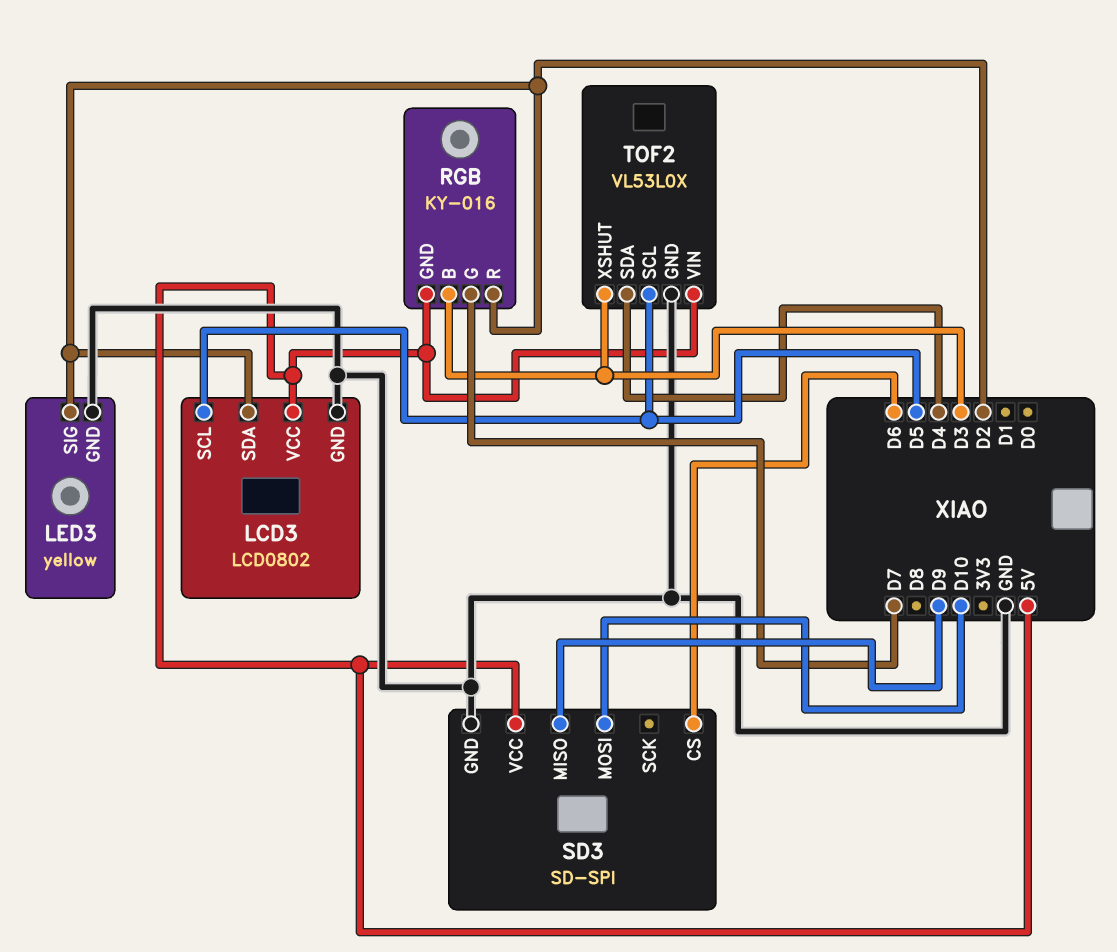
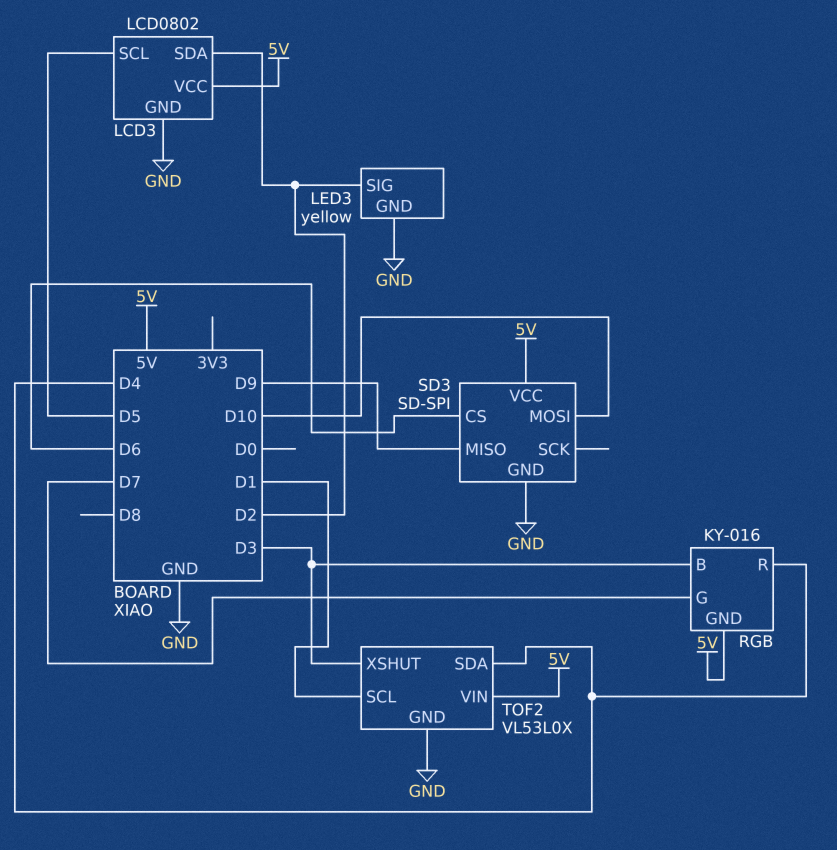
RGB pin R: D2 -> D4
TOF2 pin SCL: D5 -> D1

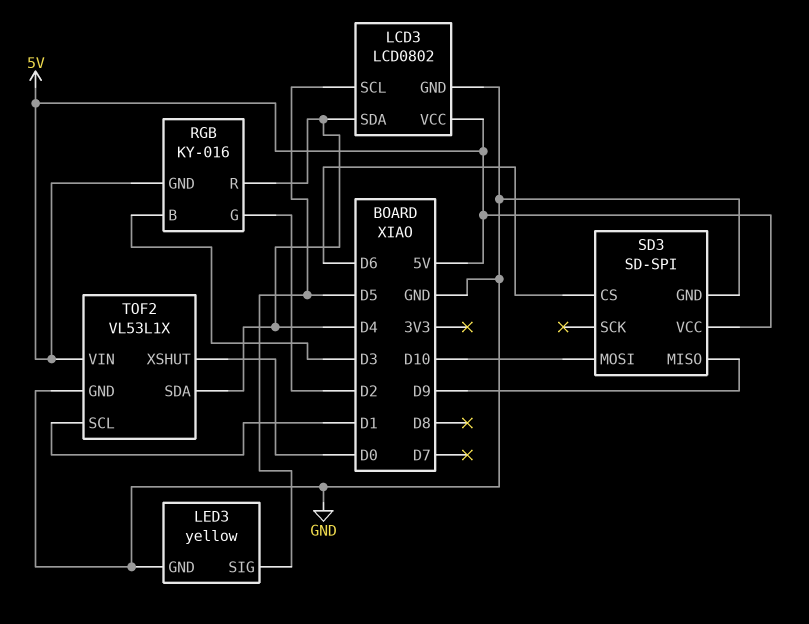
LCD3 pin SDA: D2 -> D4
LED3 pin SIG: D2 -> D5
RGB pin G: D7 -> D2
TOF2: VL53L0X -> VL53L1X
TOF2 pin XSHUT: D3 -> D0

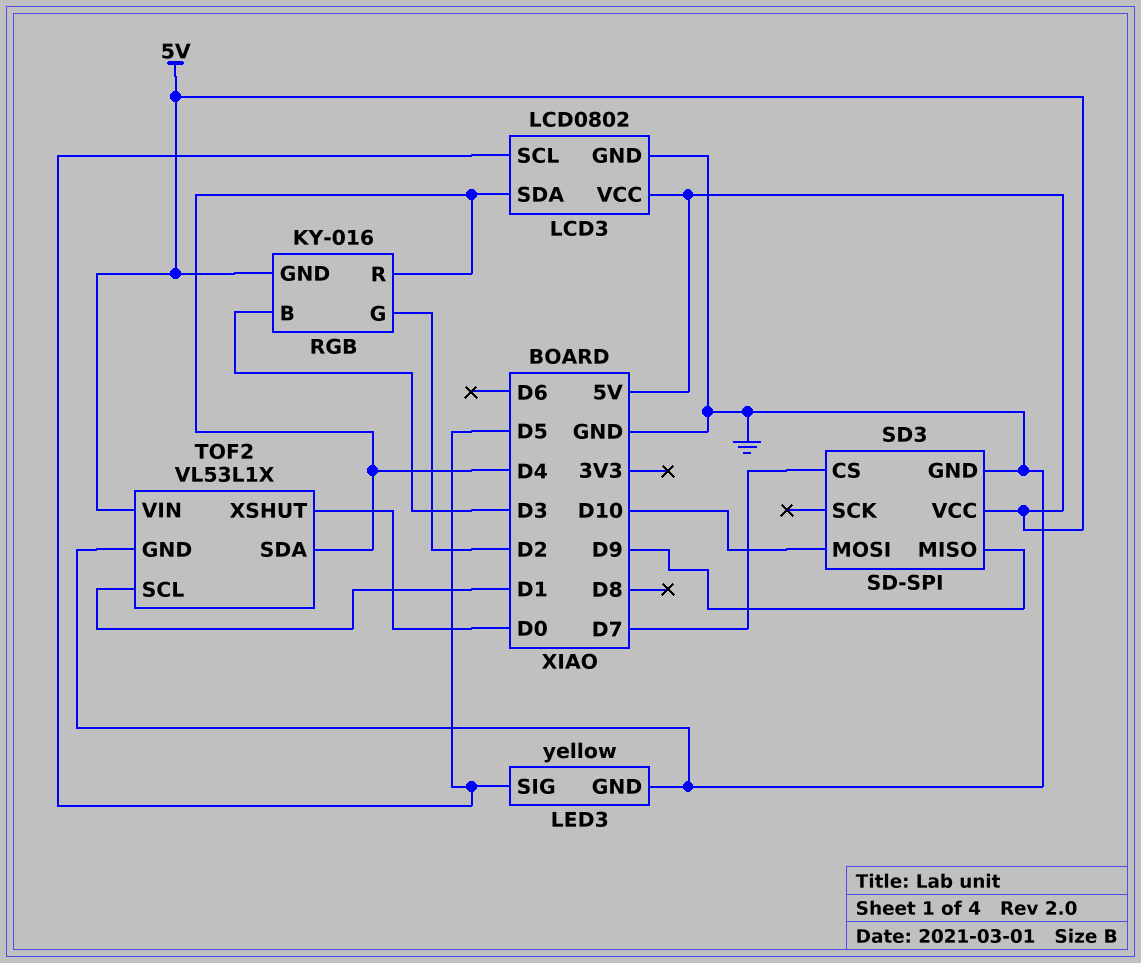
SD3 pin CS: D6 -> D7

